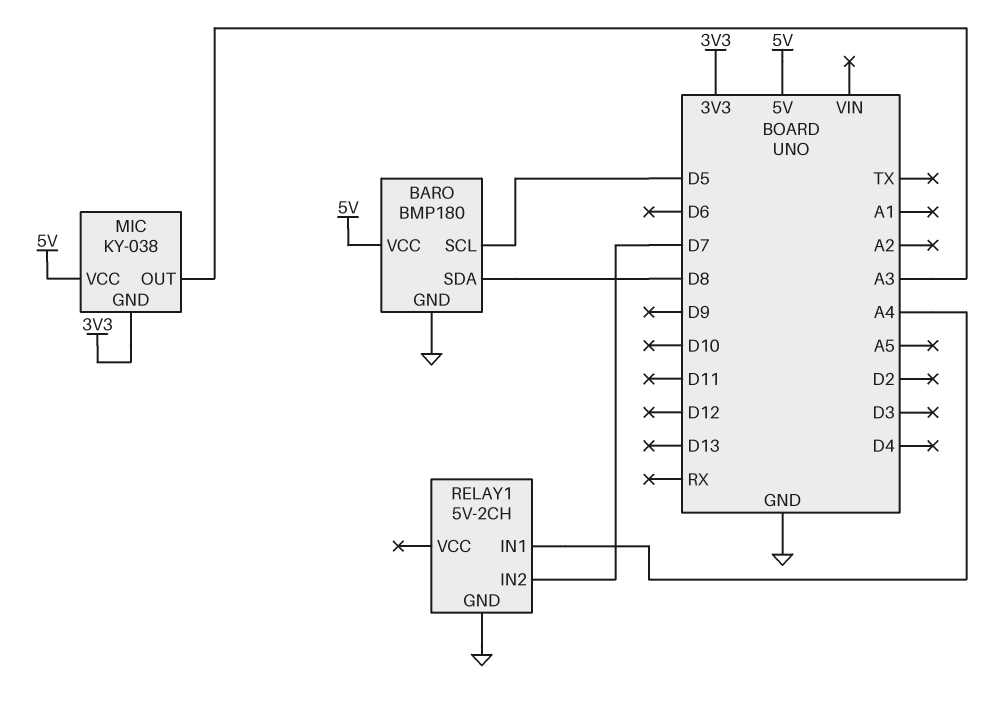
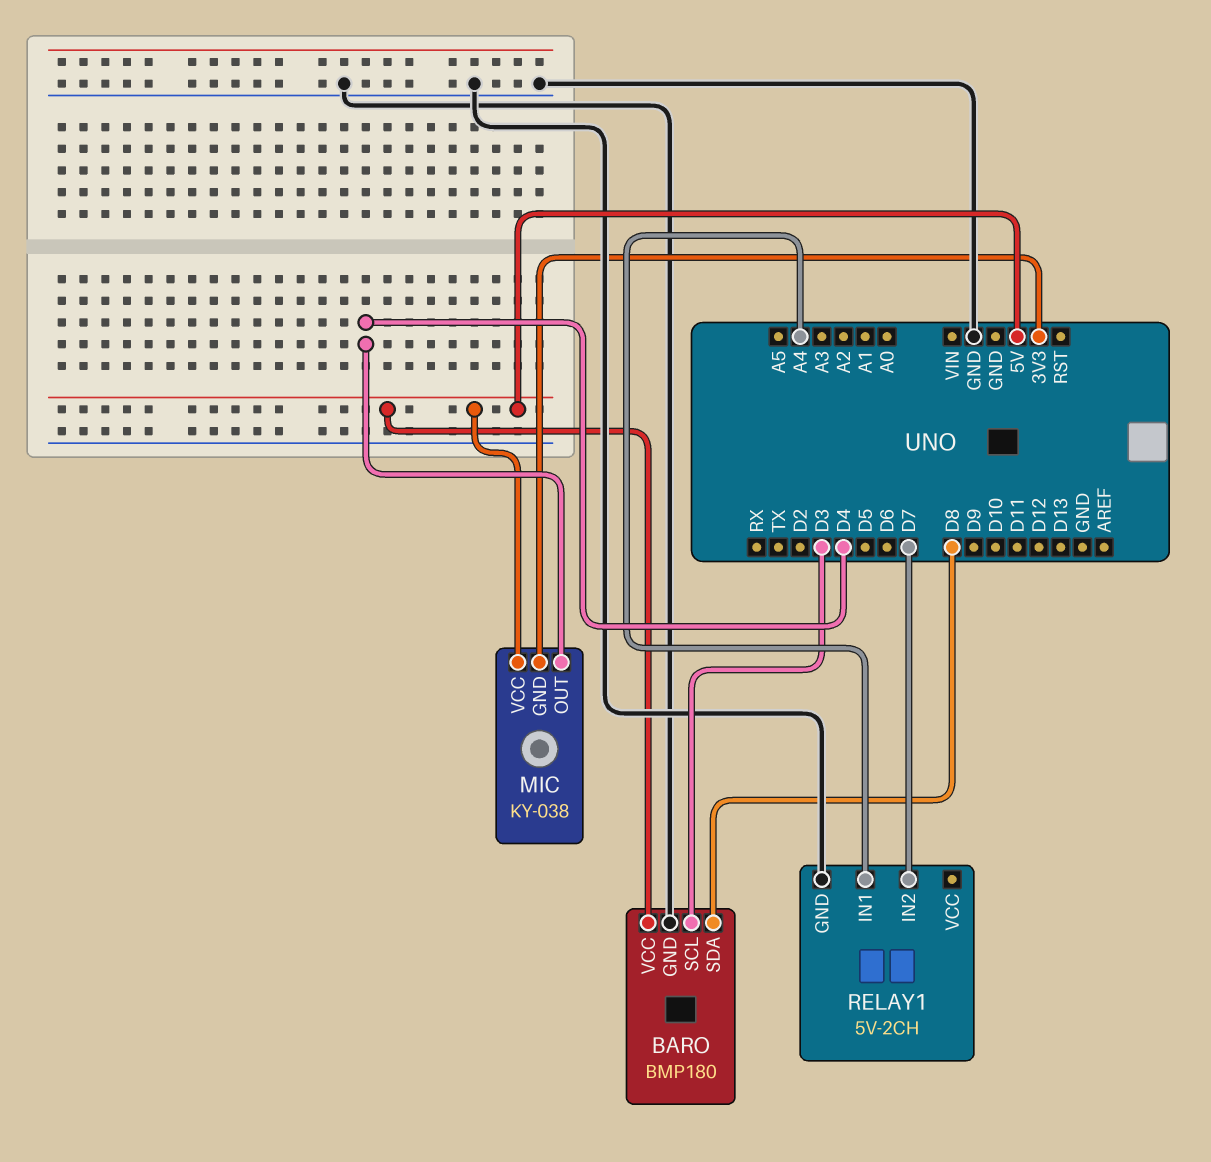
BARO pin SCL: D5 -> D3
MIC pin OUT: A3 -> D4

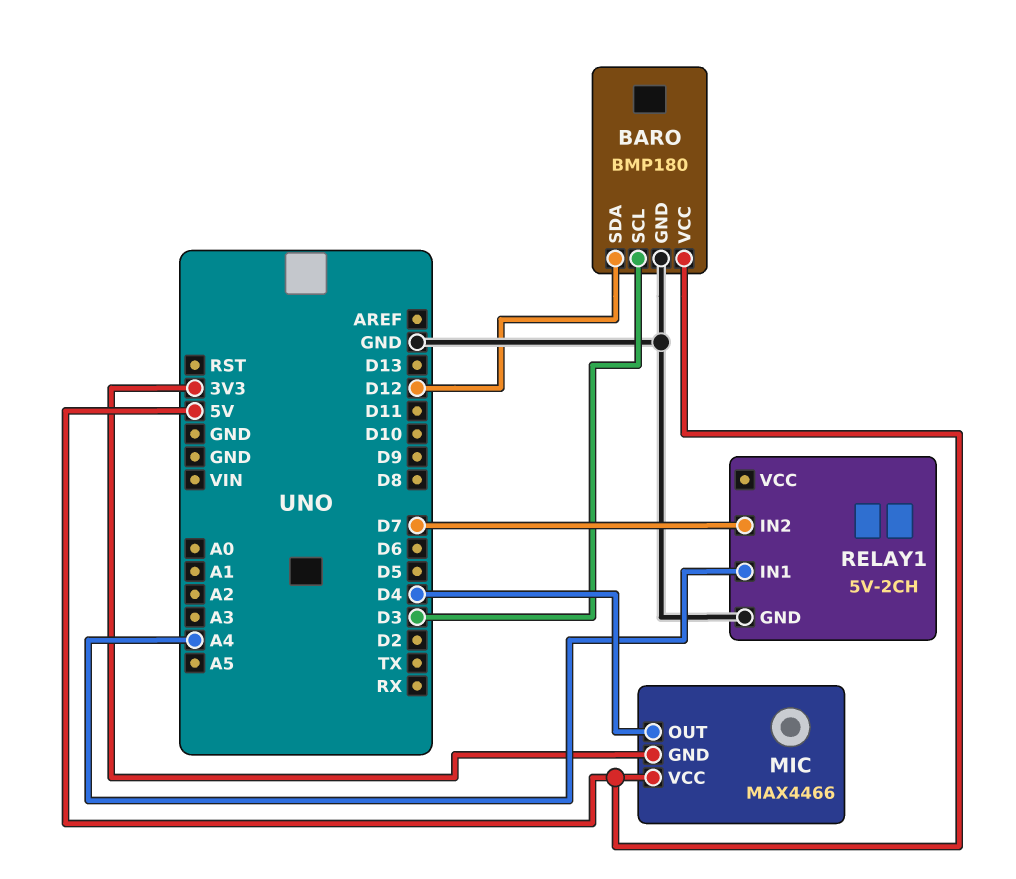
BARO pin SDA: D8 -> D12
MIC: KY-038 -> MAX4466

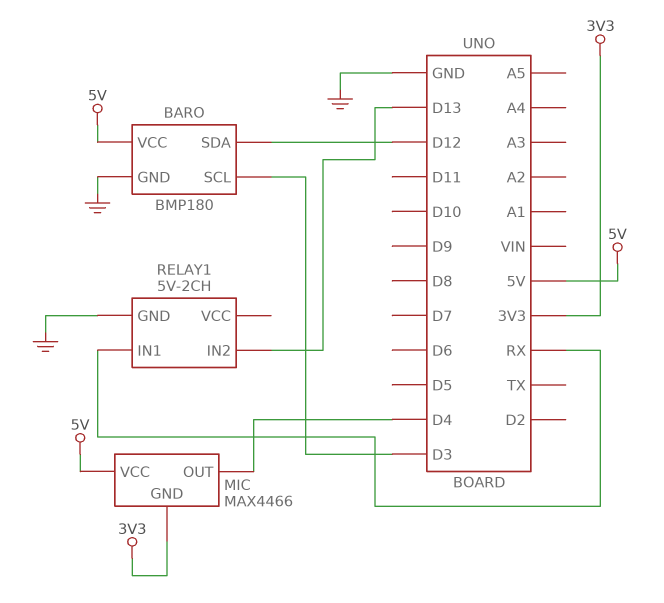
RELAY1 pin IN1: A4 -> RX
RELAY1 pin IN2: D7 -> D13

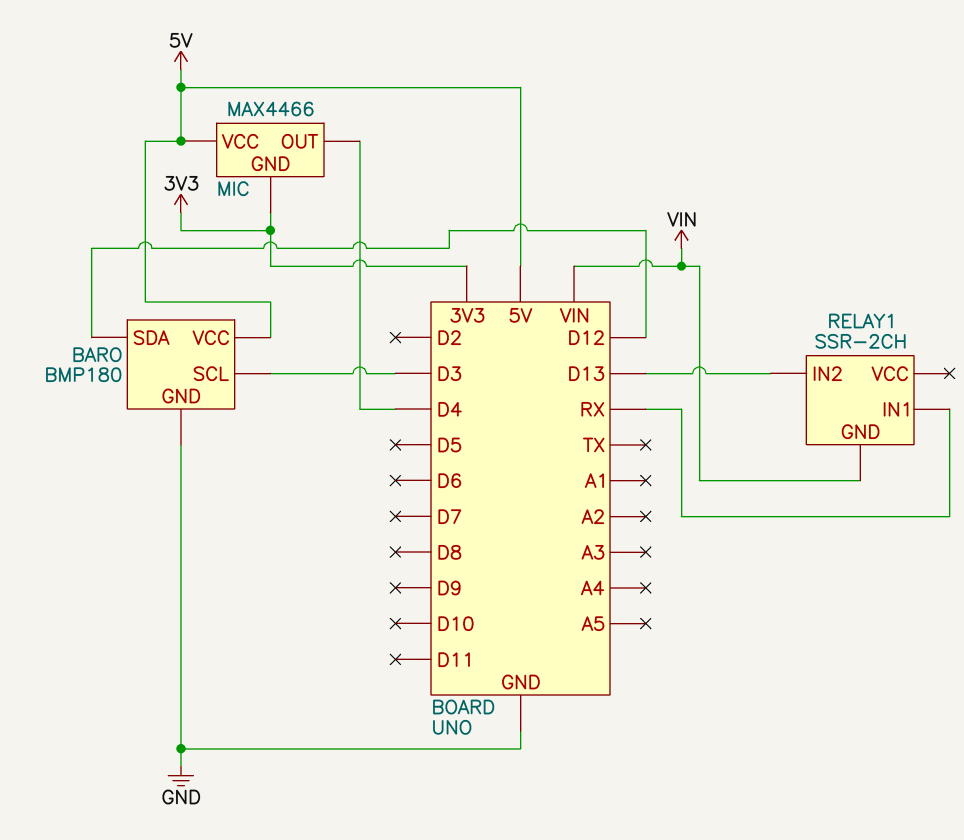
RELAY1: 5V-2CH -> SSR-2CH
RELAY1 pin GND: GND -> VIN

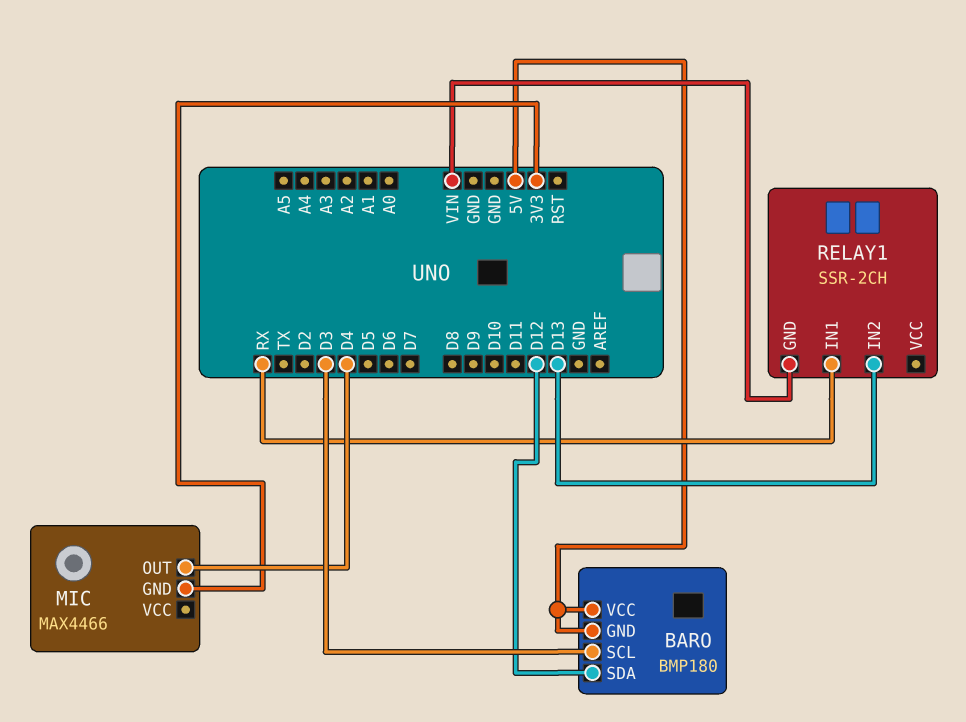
BARO pin GND: GND -> 5V
MIC pin VCC: 5V -> none

